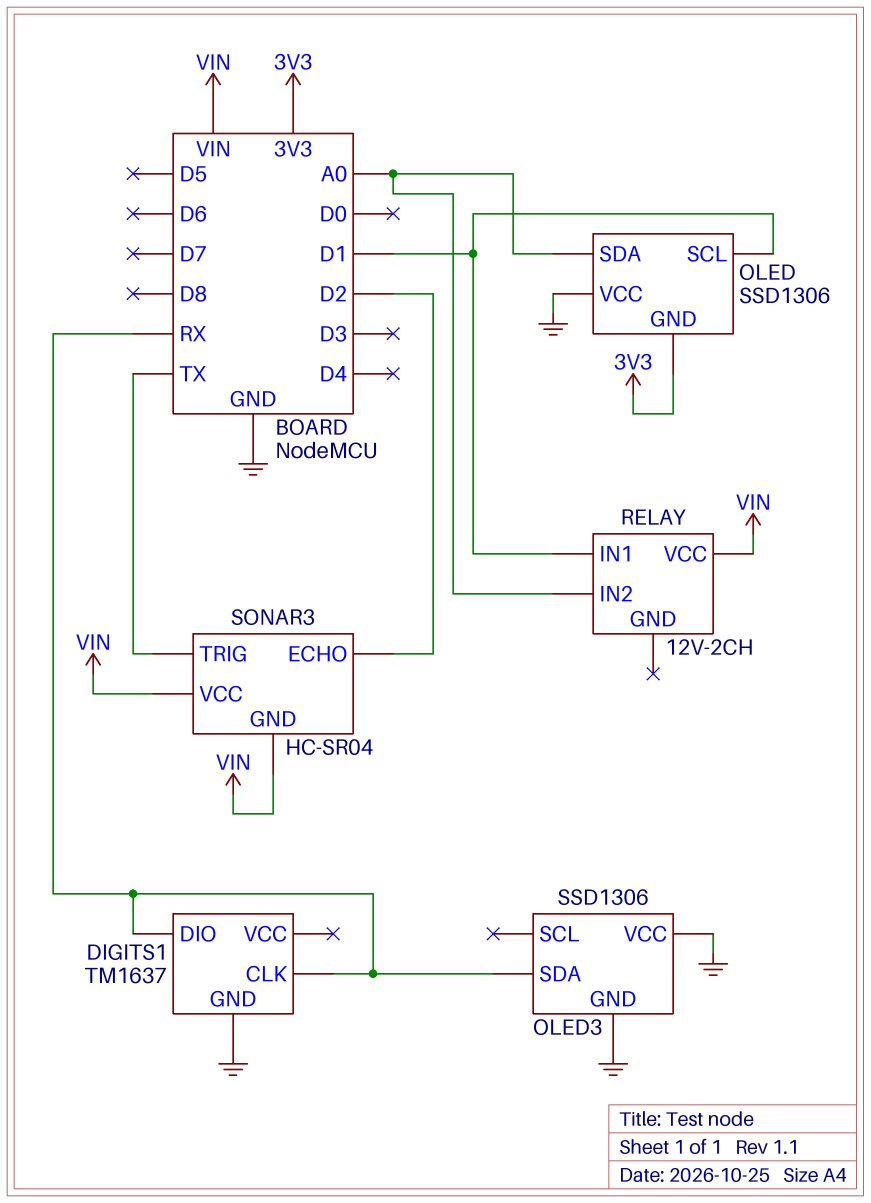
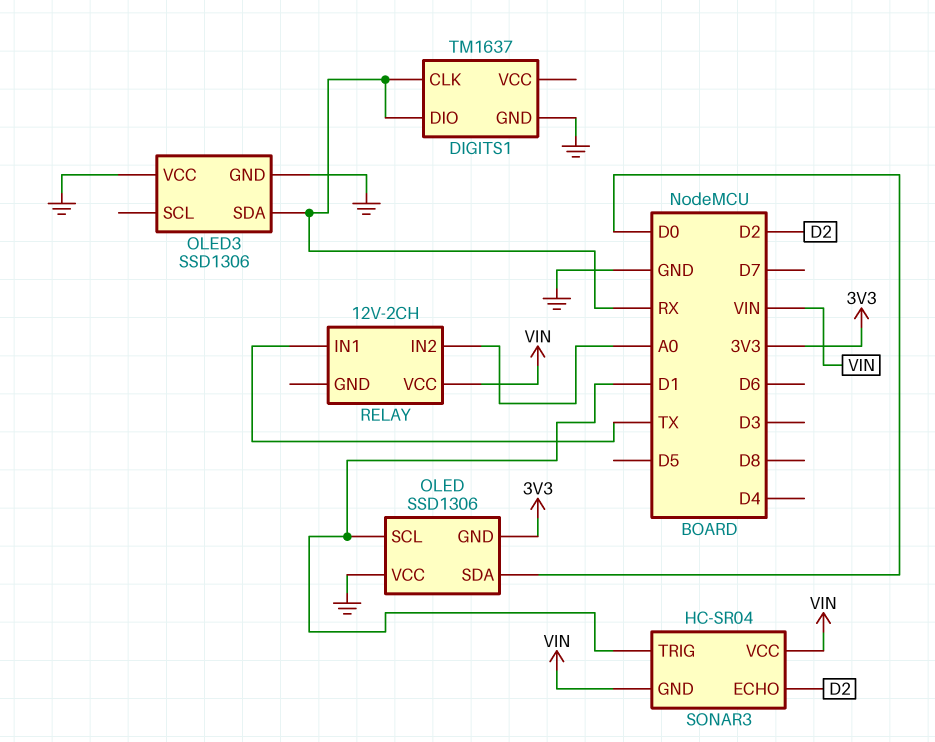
OLED pin SDA: A0 -> D0
RELAY pin IN1: D1 -> TX
SONAR3 pin TRIG: TX -> D1

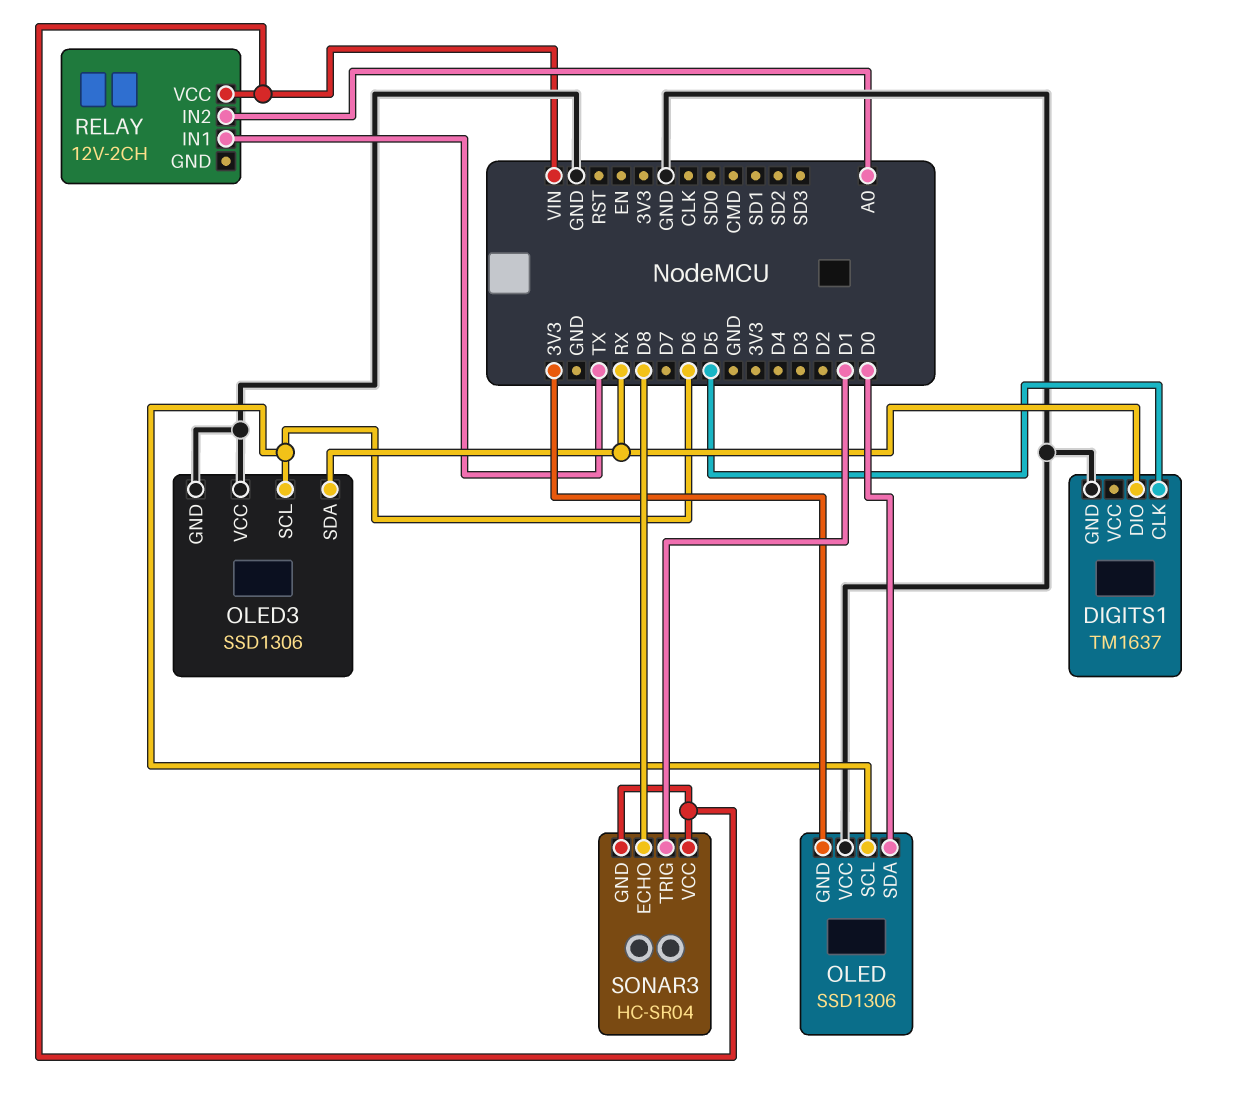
DIGITS1 pin CLK: RX -> D5
OLED pin SCL: D1 -> D6
OLED3 pin SCL: none -> D6
SONAR3 pin ECHO: D2 -> D8

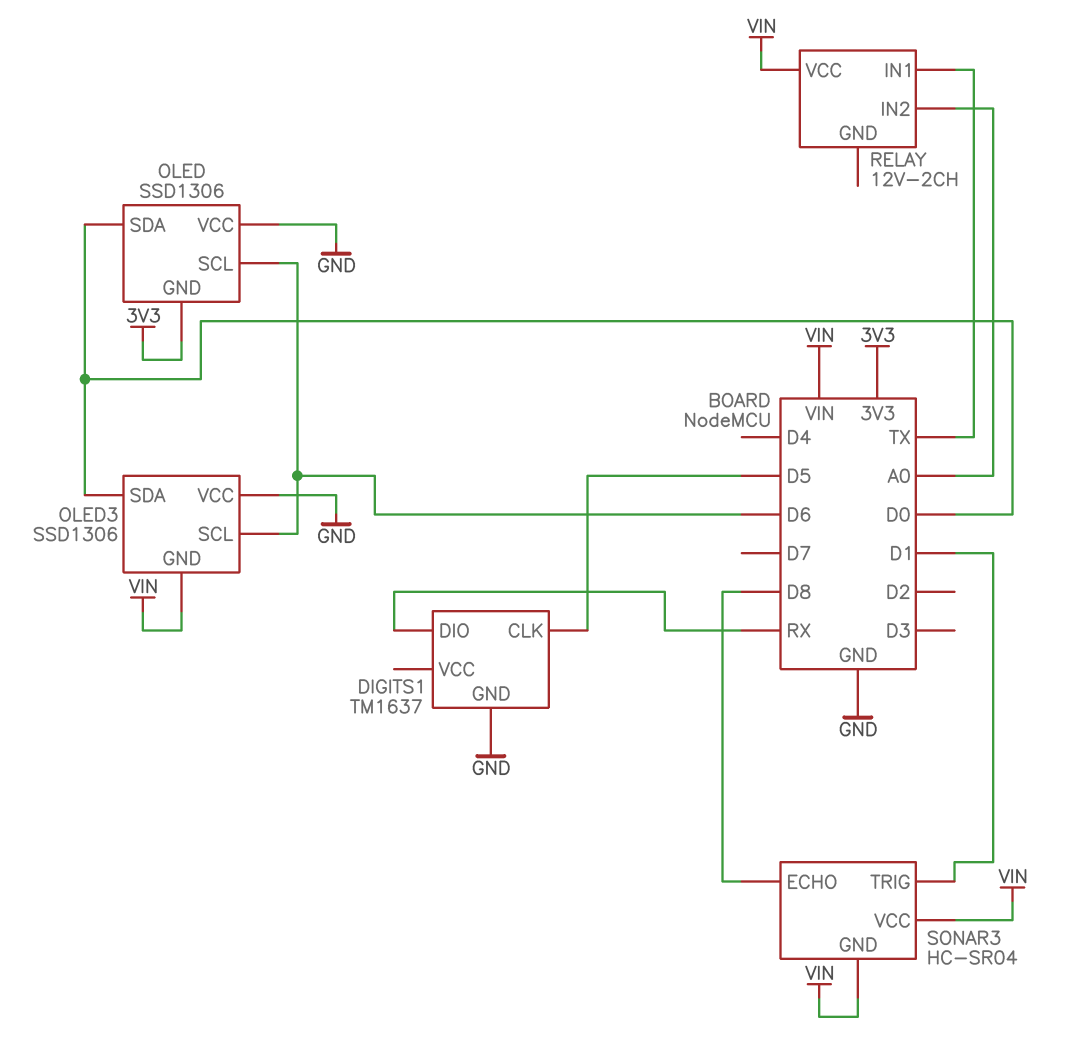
OLED3 pin GND: GND -> VIN
OLED3 pin SDA: RX -> D0

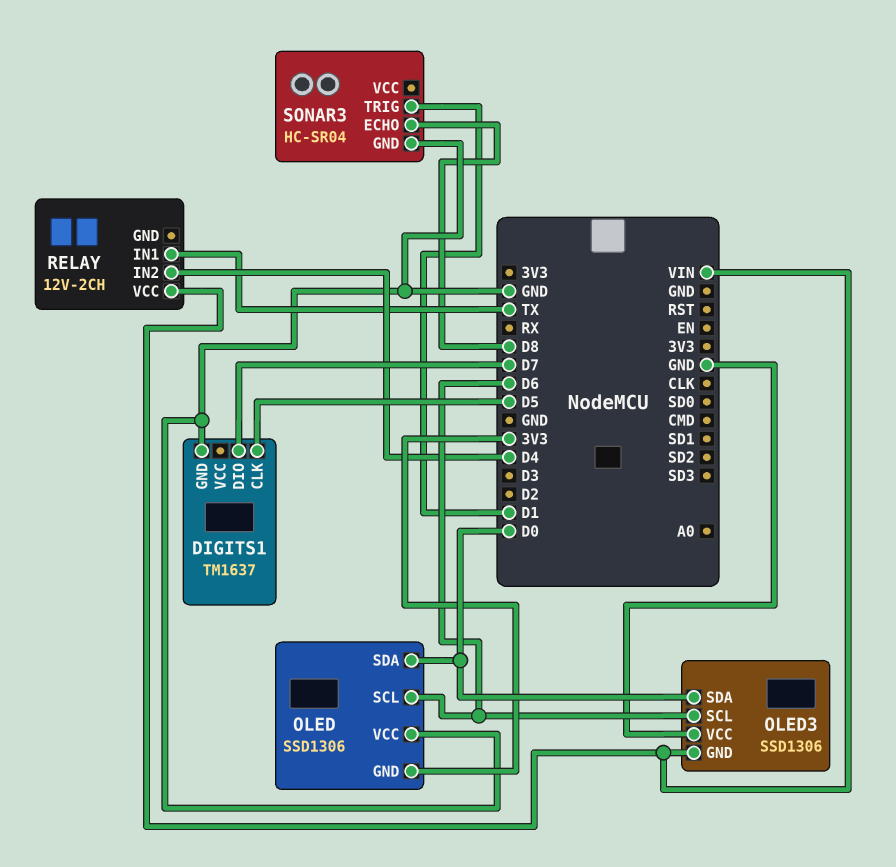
DIGITS1 pin DIO: RX -> D7
RELAY pin IN2: A0 -> D4
SONAR3 pin GND: VIN -> GND
SONAR3 pin VCC: VIN -> none

